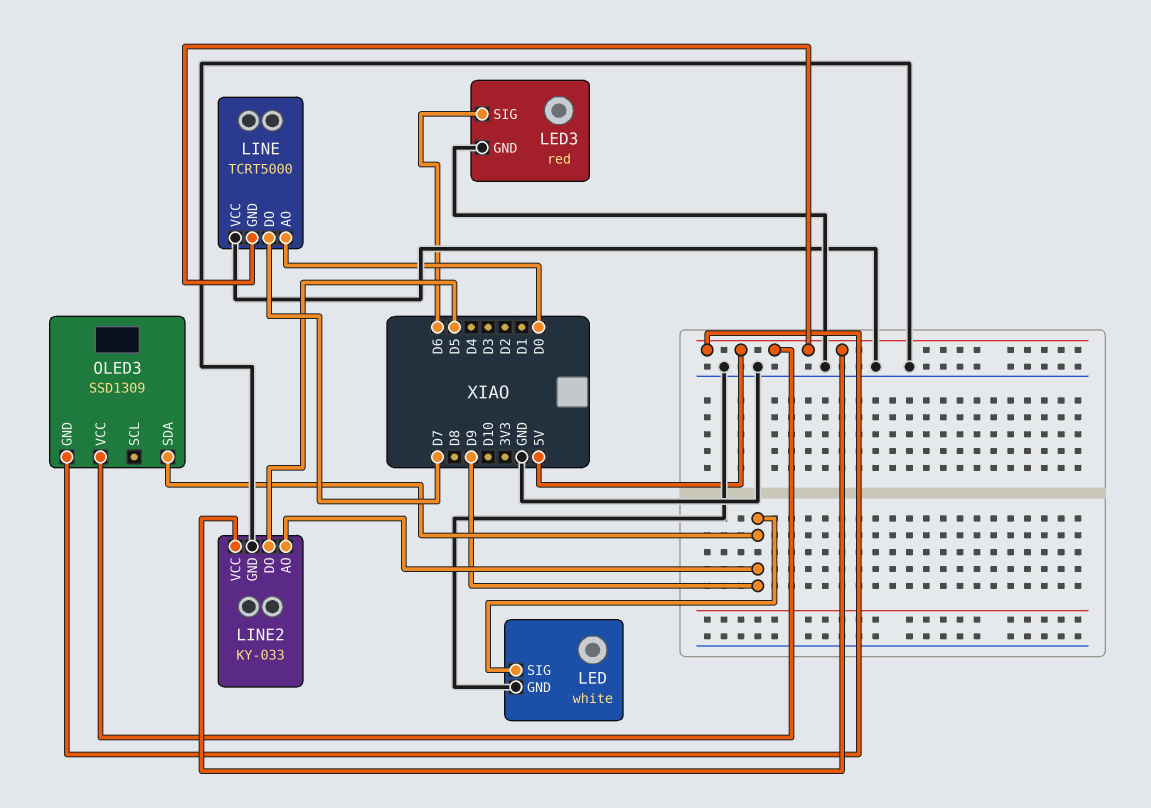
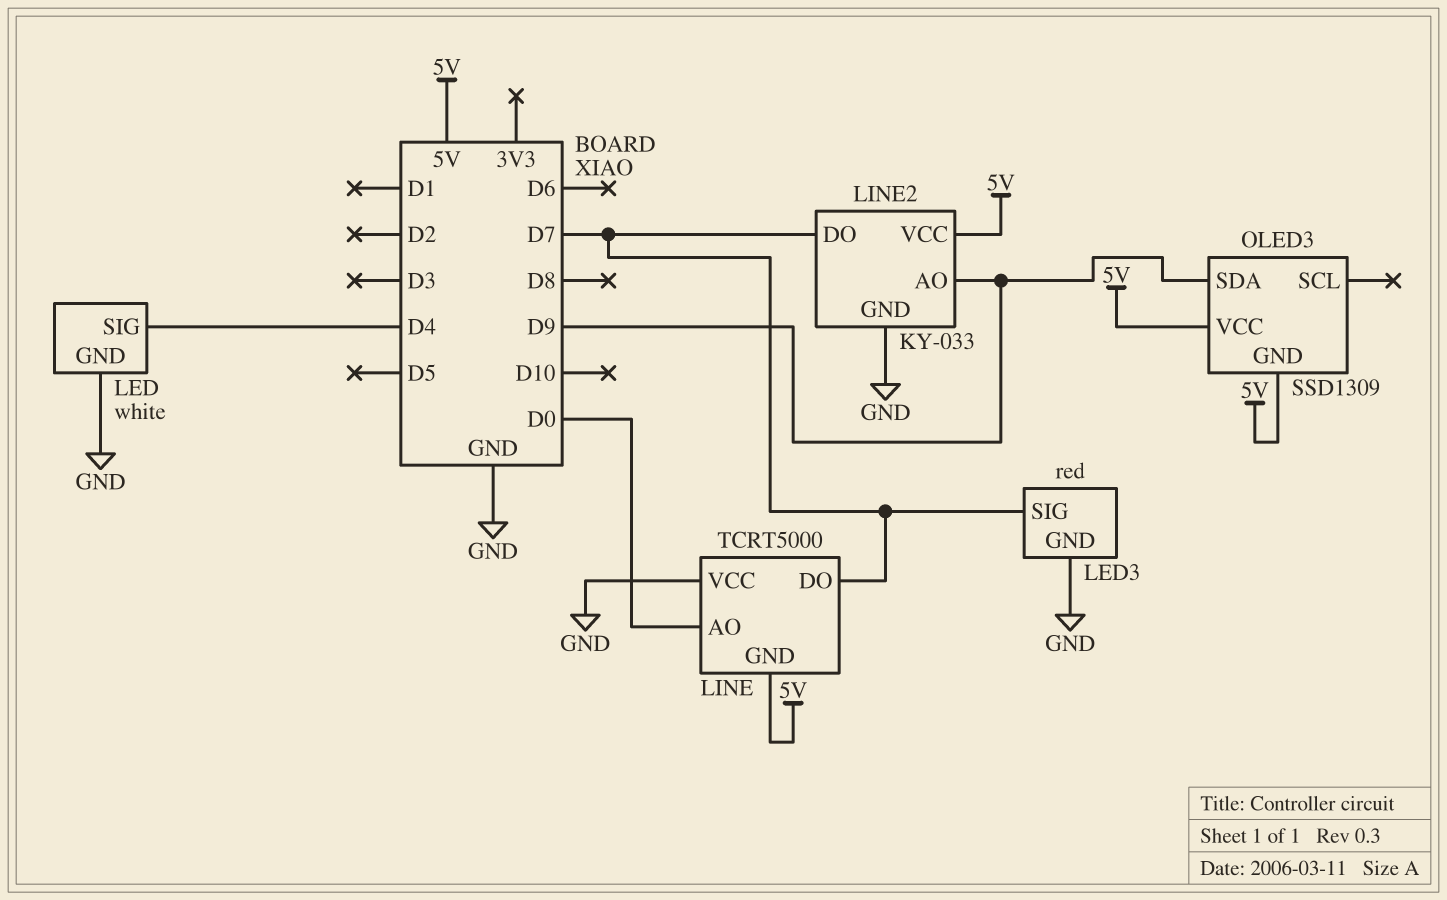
LED pin SIG: D9 -> D4
LED3 pin SIG: D6 -> D7
LINE2 pin DO: D5 -> D7

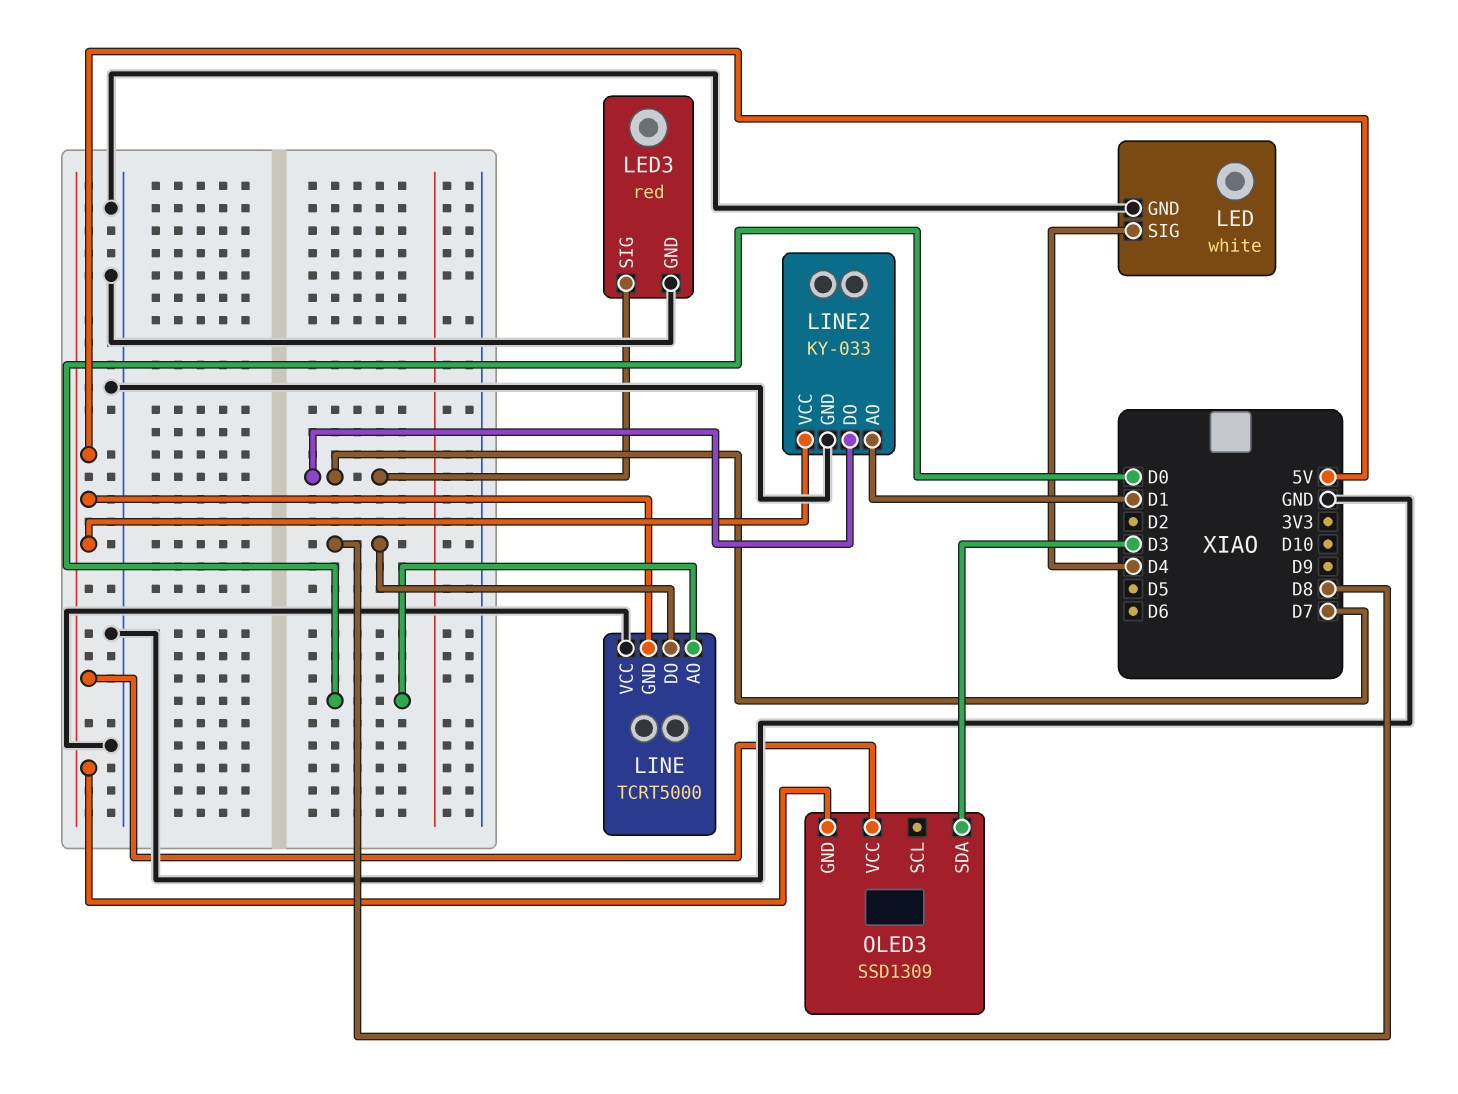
LINE pin DO: D7 -> D8
LINE2 pin AO: D9 -> D1
OLED3 pin SDA: D9 -> D3

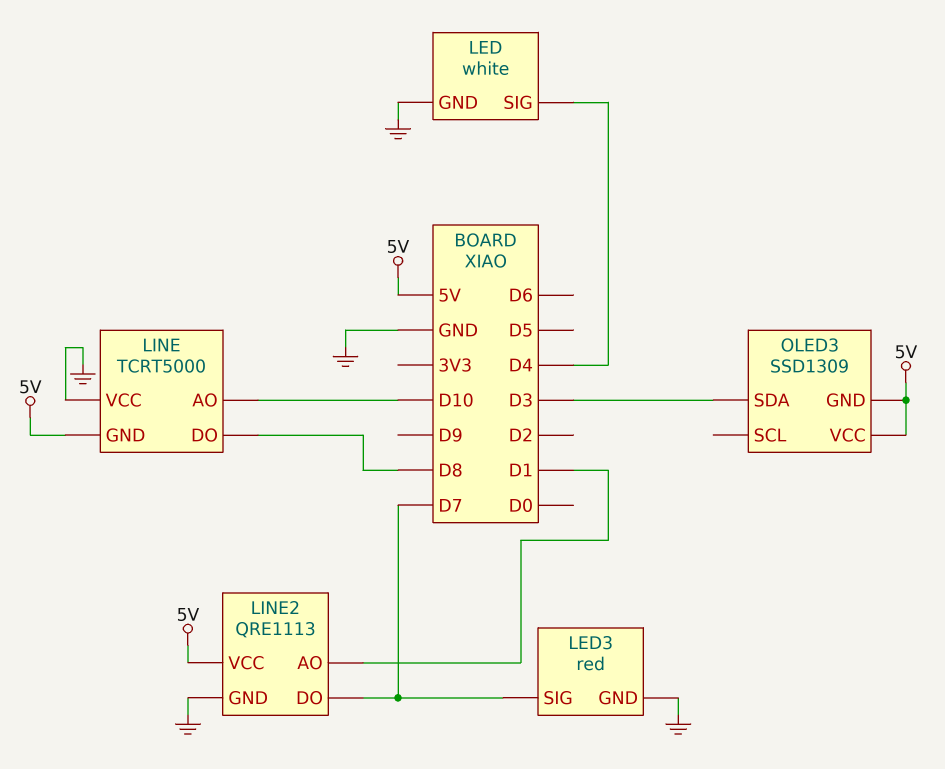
LINE pin AO: D0 -> D10
LINE2: KY-033 -> QRE1113

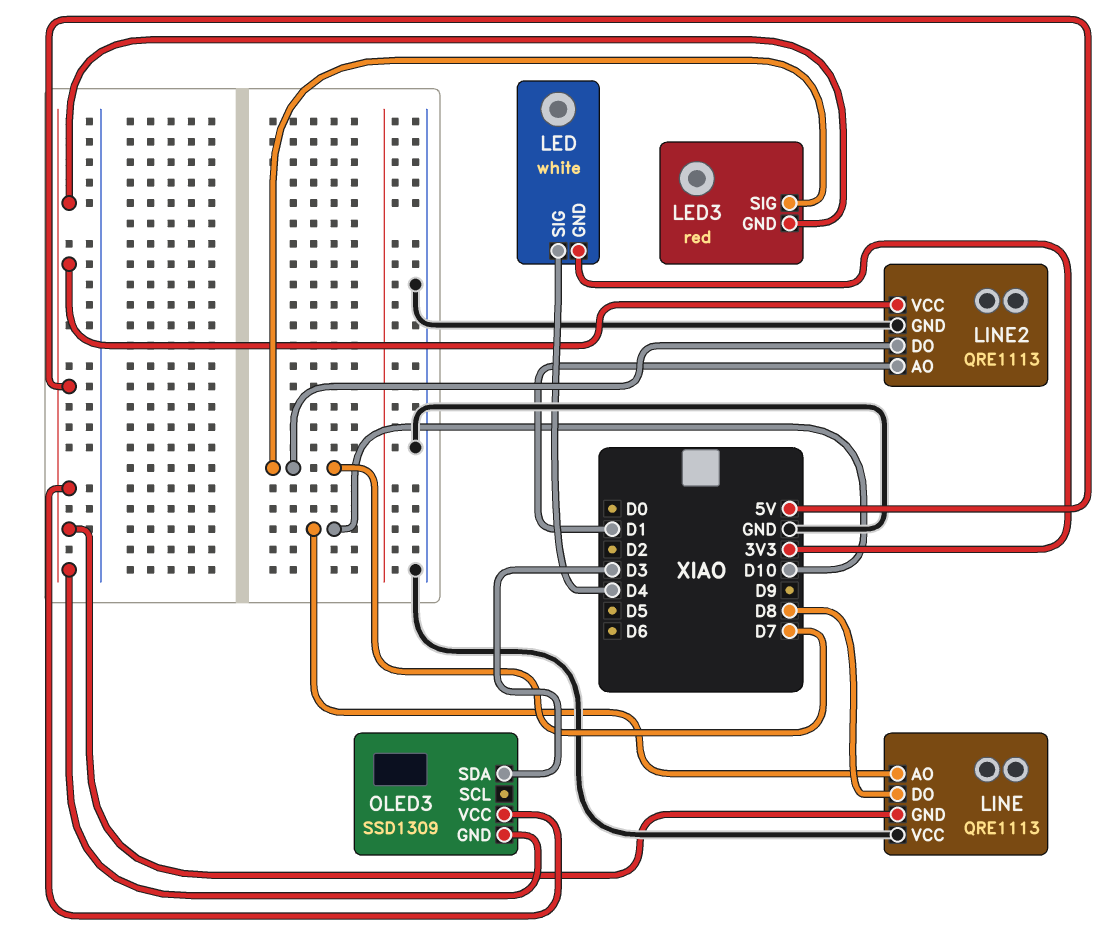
LED pin GND: GND -> 3V3
LED3 pin GND: GND -> 5V
LINE: TCRT5000 -> QRE1113

